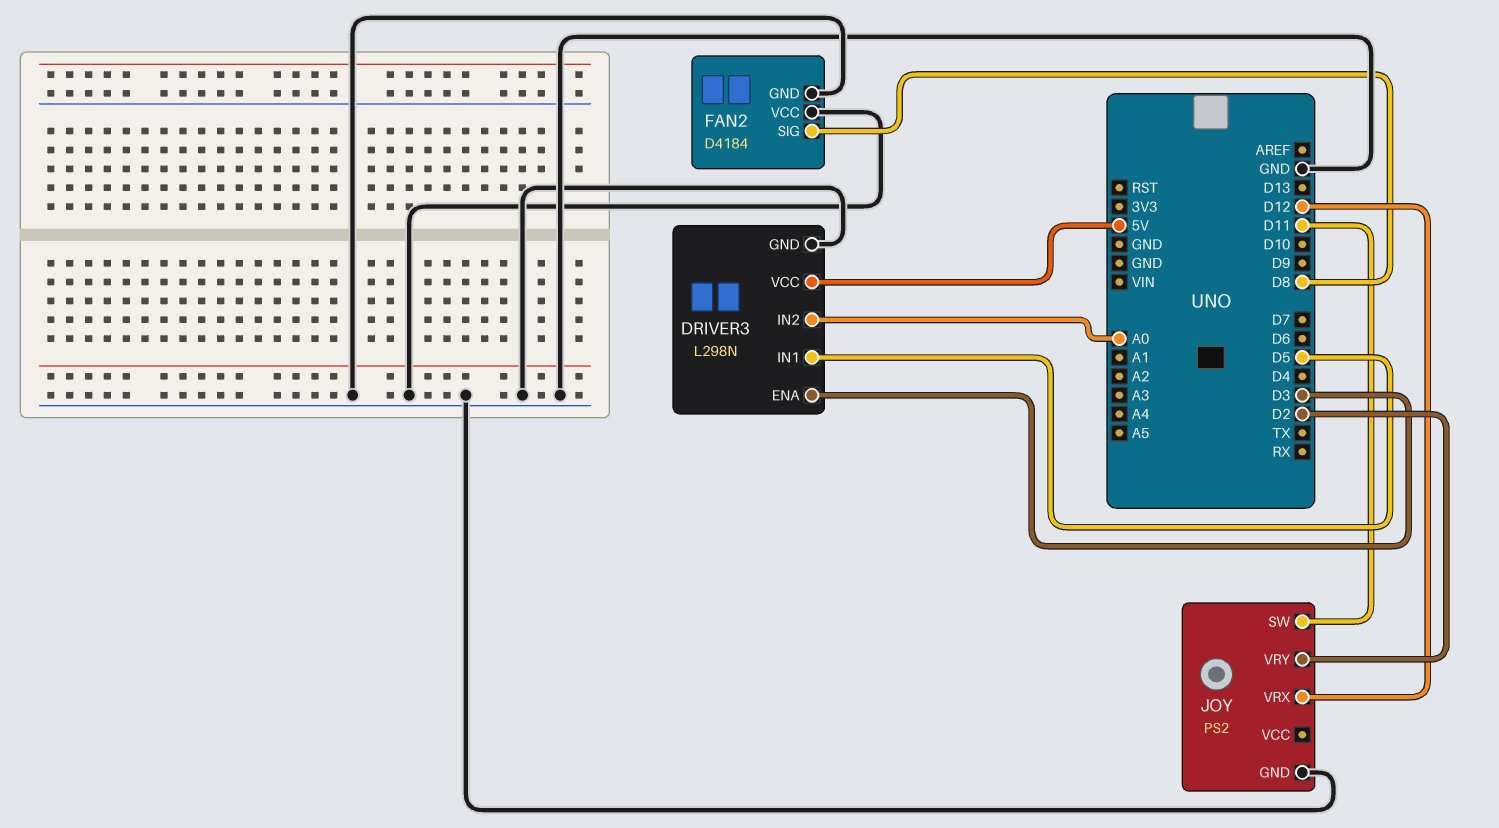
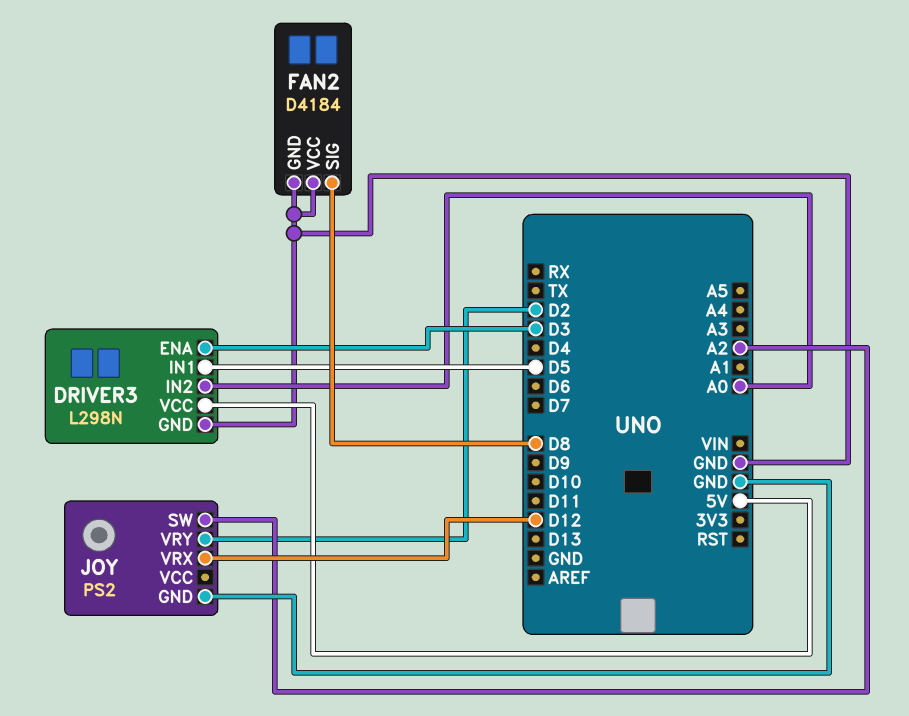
JOY pin SW: D11 -> A2

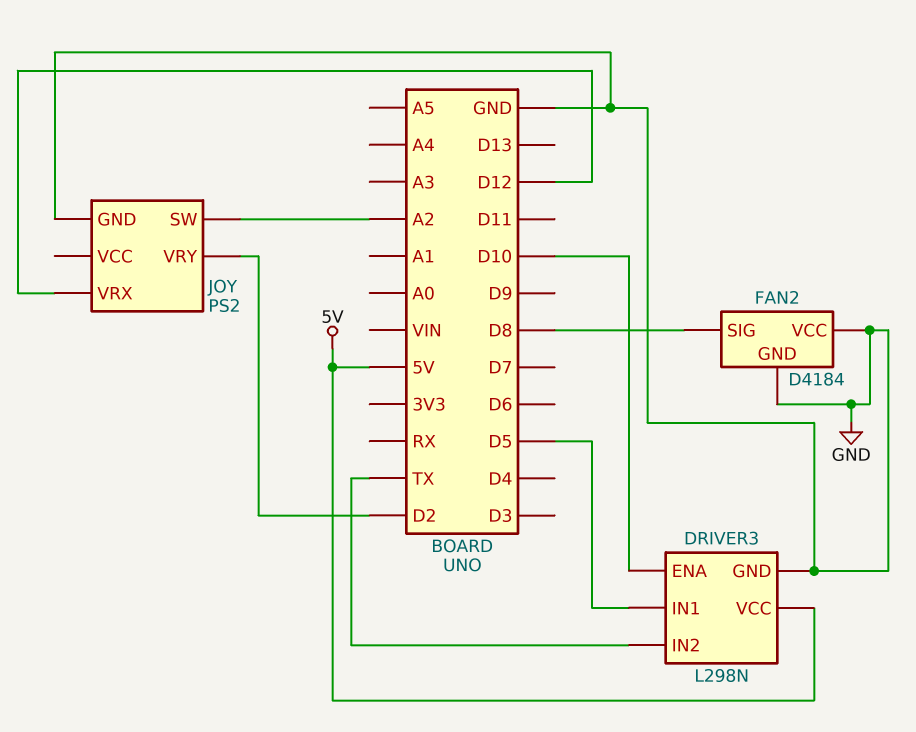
DRIVER3 pin ENA: D3 -> D10
DRIVER3 pin IN2: A0 -> TX

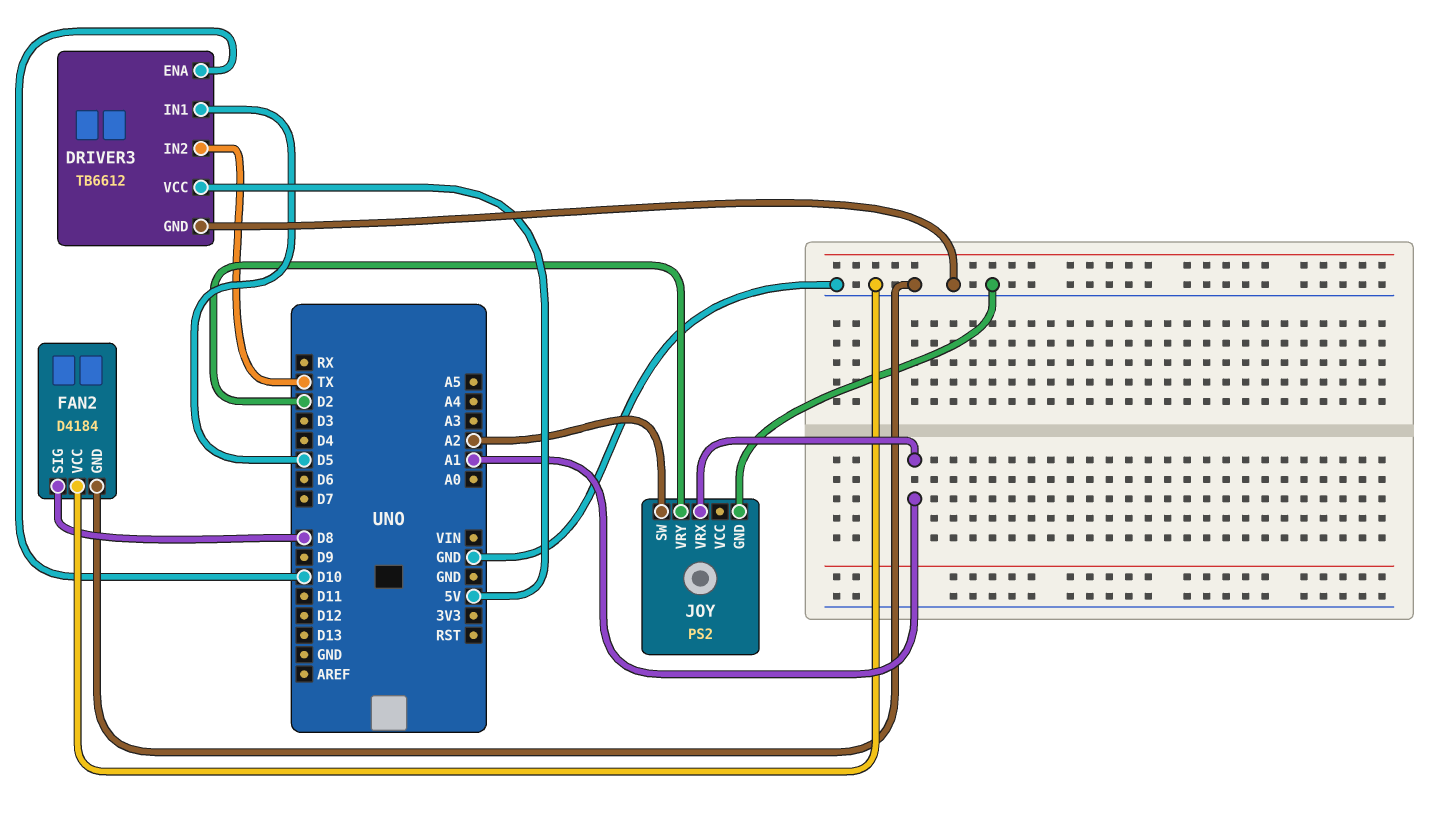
DRIVER3: L298N -> TB6612
JOY pin VRX: D12 -> A1

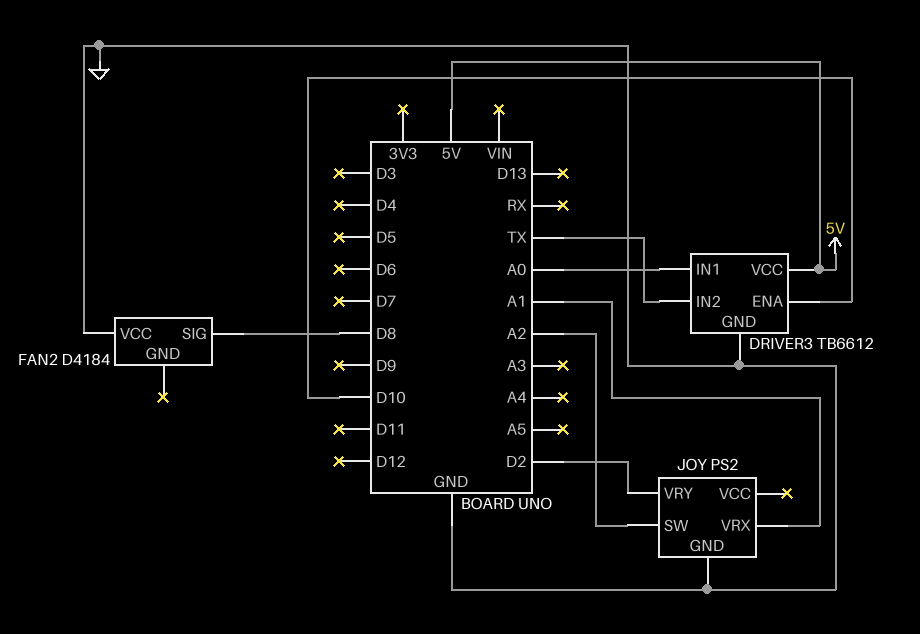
DRIVER3 pin IN1: D5 -> A0
FAN2 pin GND: GND -> none

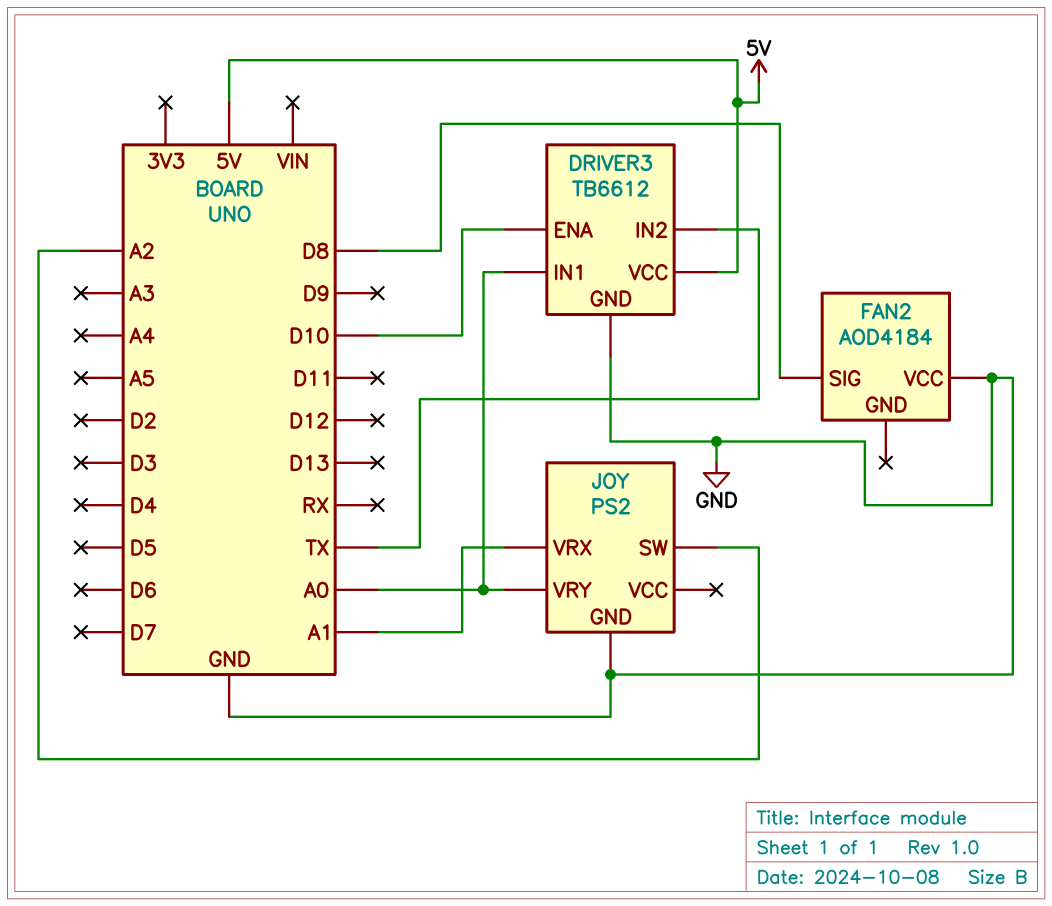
FAN2: D4184 -> AOD4184
JOY pin VRY: D2 -> A0

